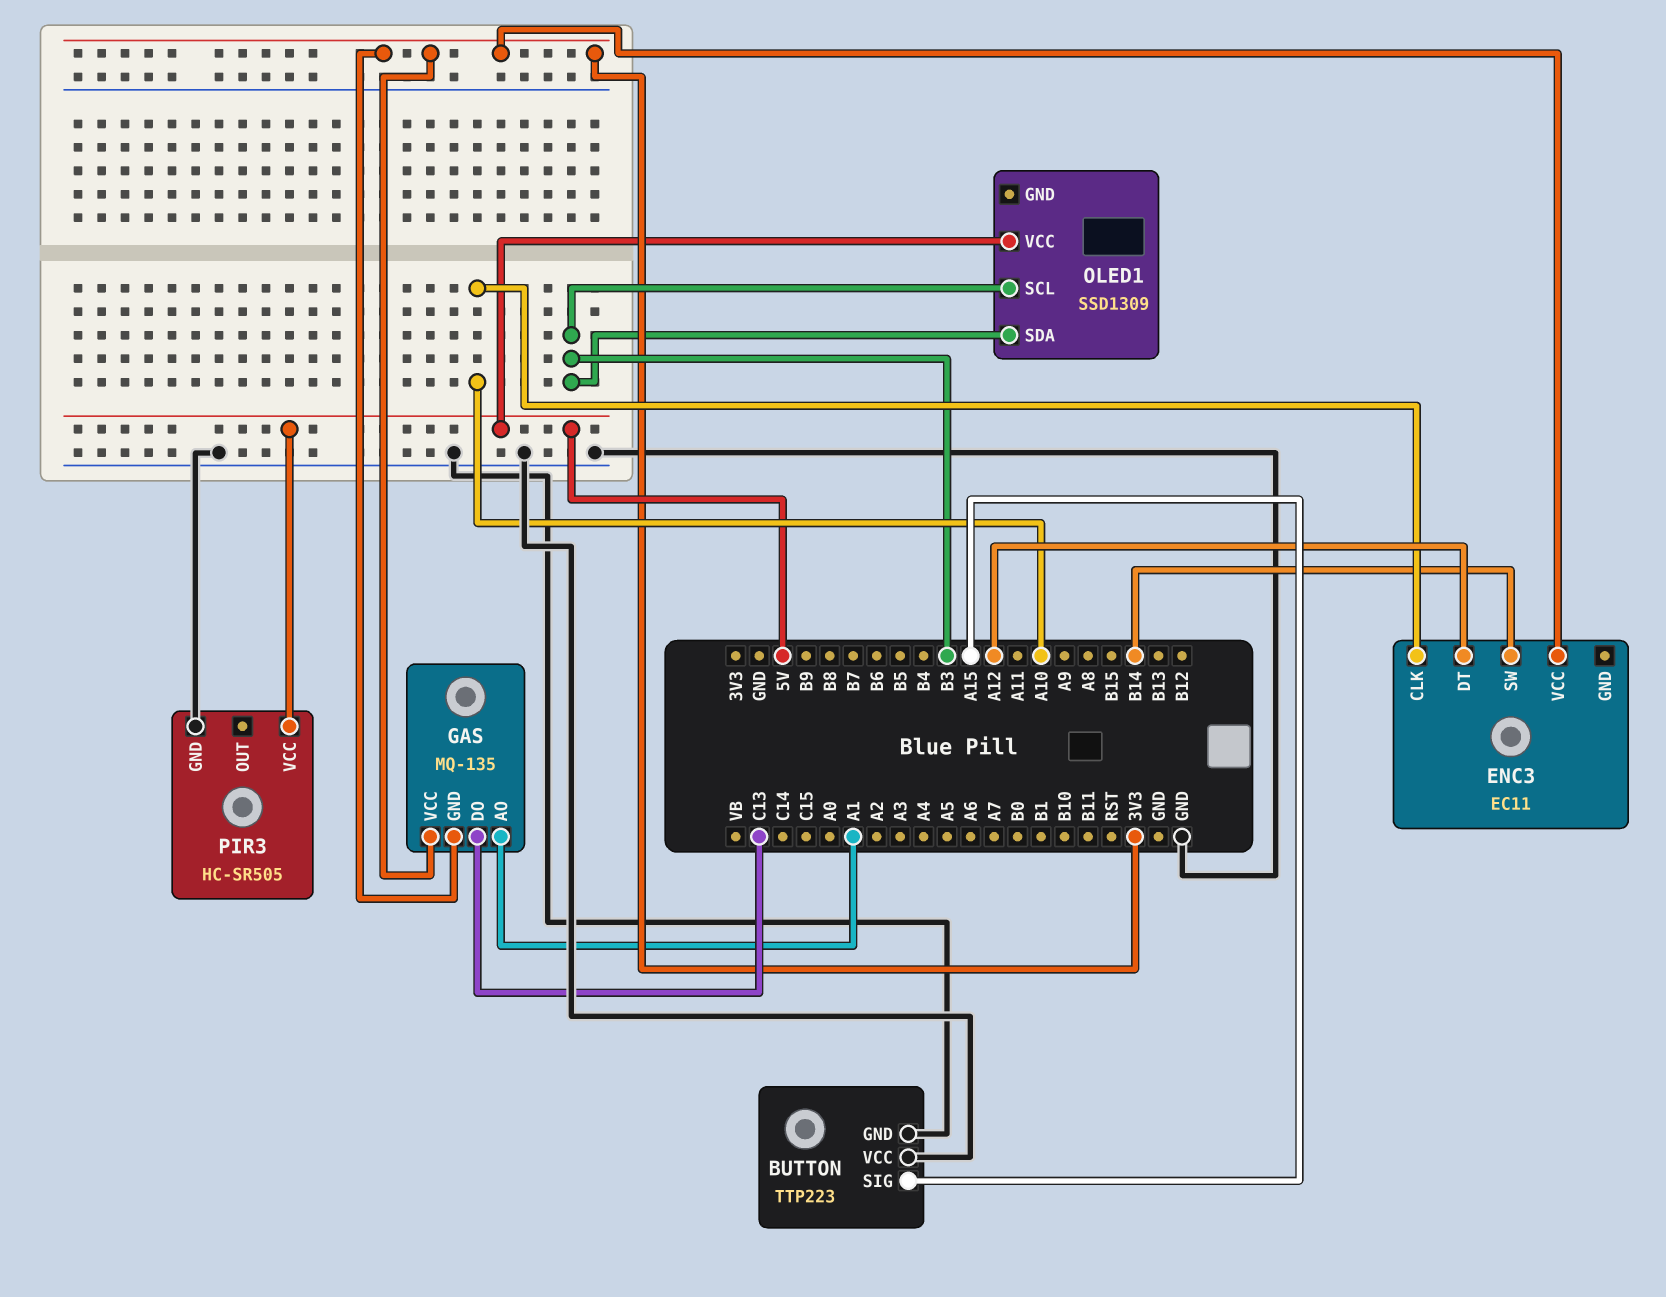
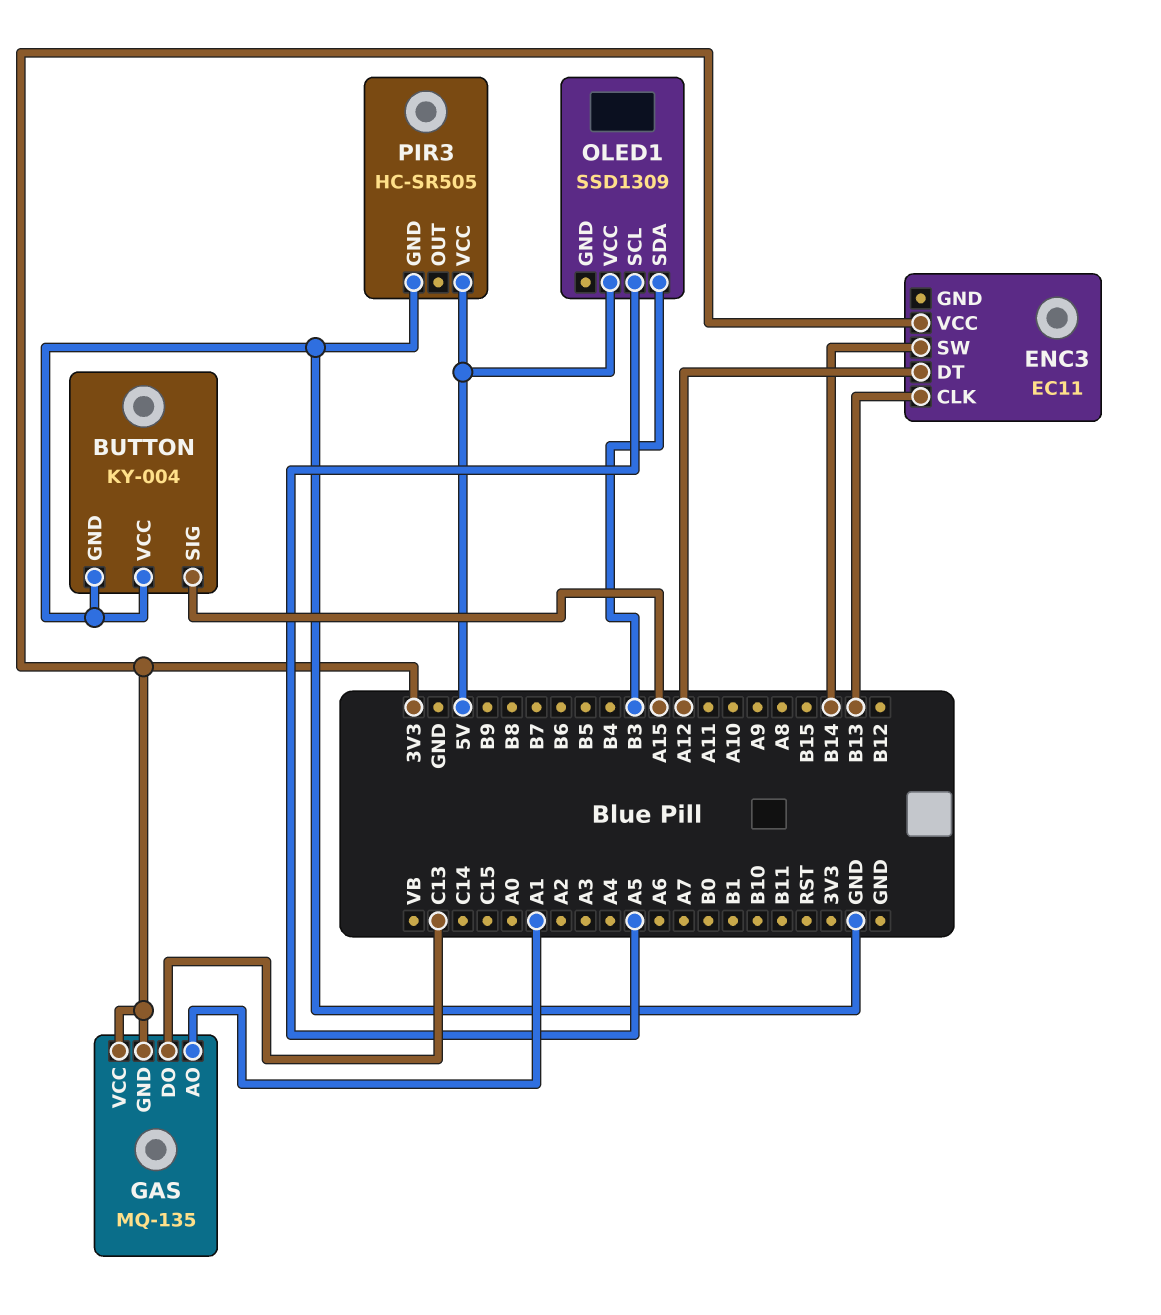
BUTTON: TTP223 -> KY-004
ENC3 pin CLK: A10 -> B13
OLED1 pin SCL: B3 -> A5

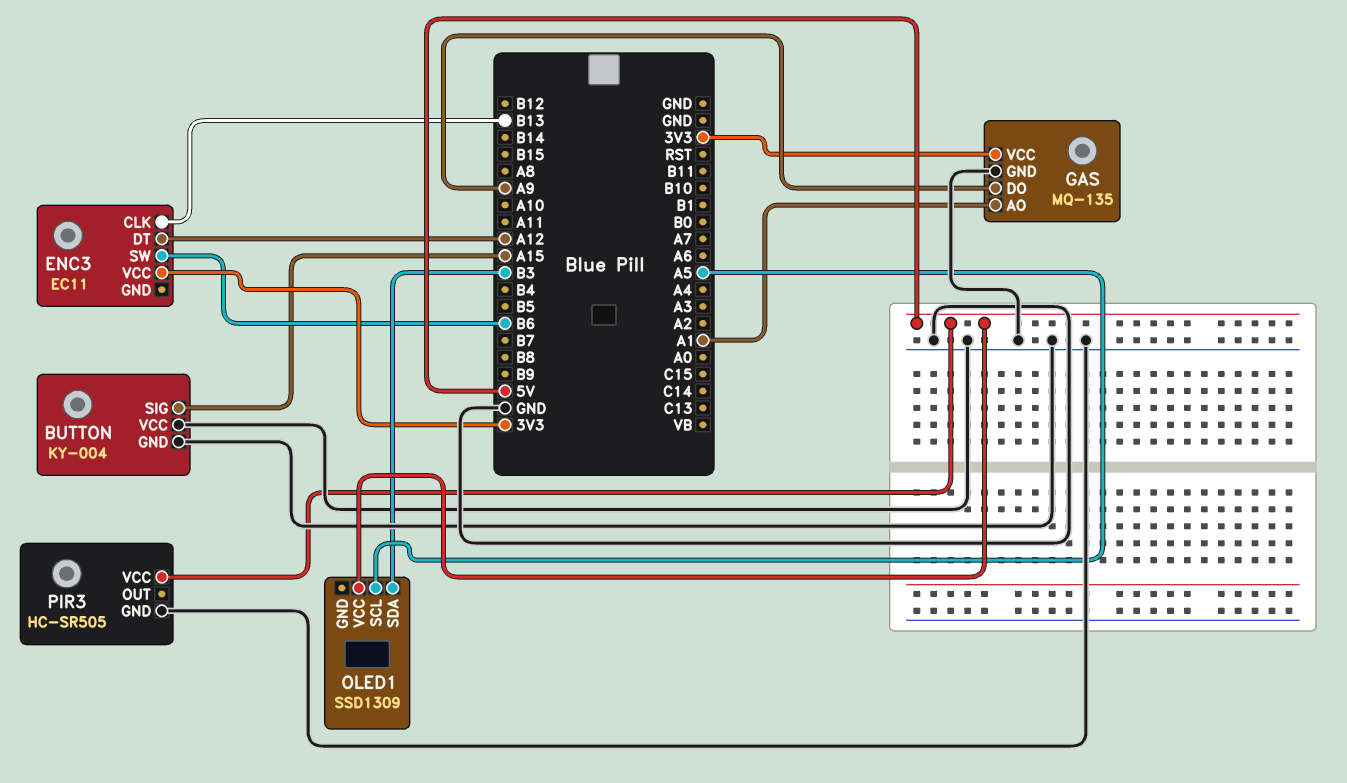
ENC3 pin SW: B14 -> B6
GAS pin DO: C13 -> A9
GAS pin GND: 3V3 -> GND

